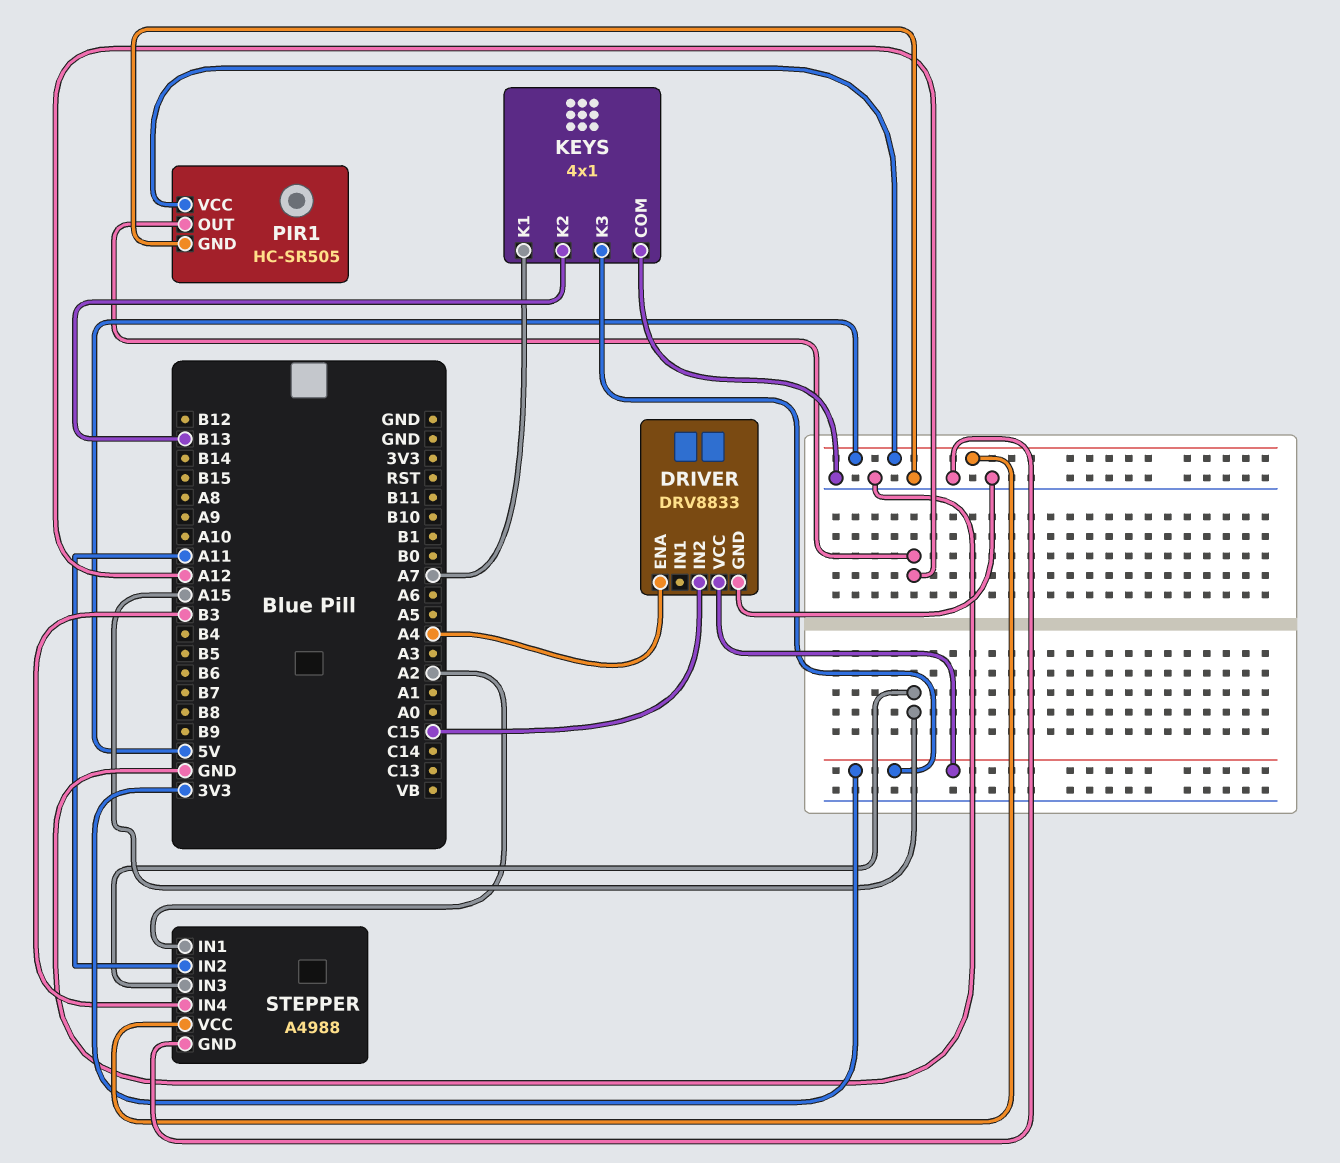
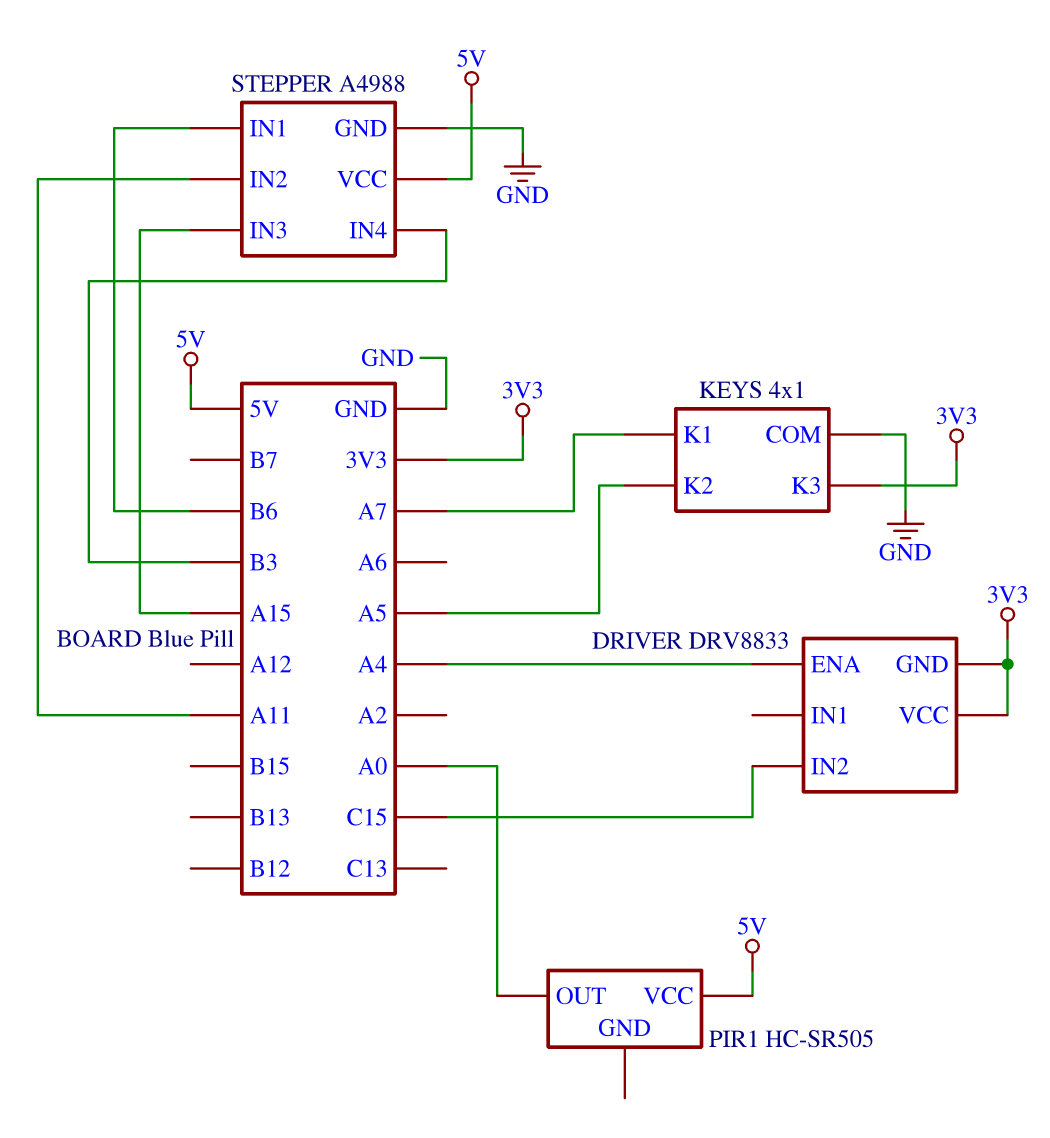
DRIVER pin GND: GND -> 3V3
KEYS pin K2: B13 -> A5
PIR1 pin GND: GND -> none
PIR1 pin OUT: A12 -> A0
STEPPER pin IN1: A2 -> B6

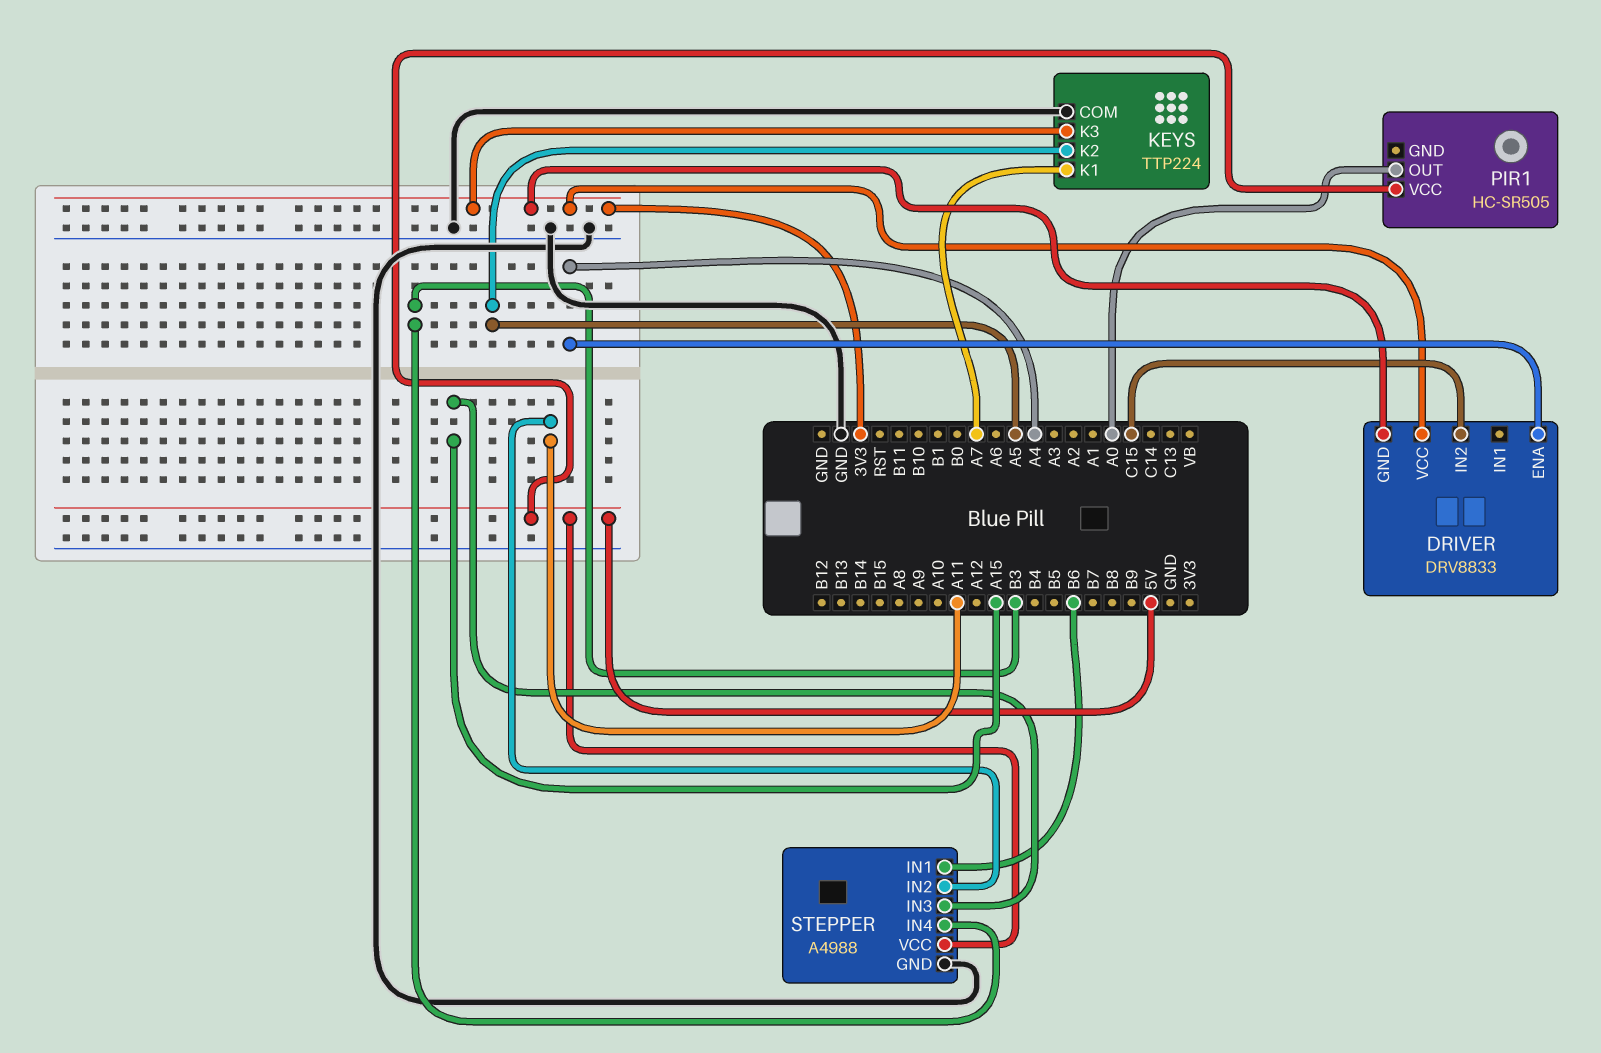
KEYS: 4x1 -> TTP224

